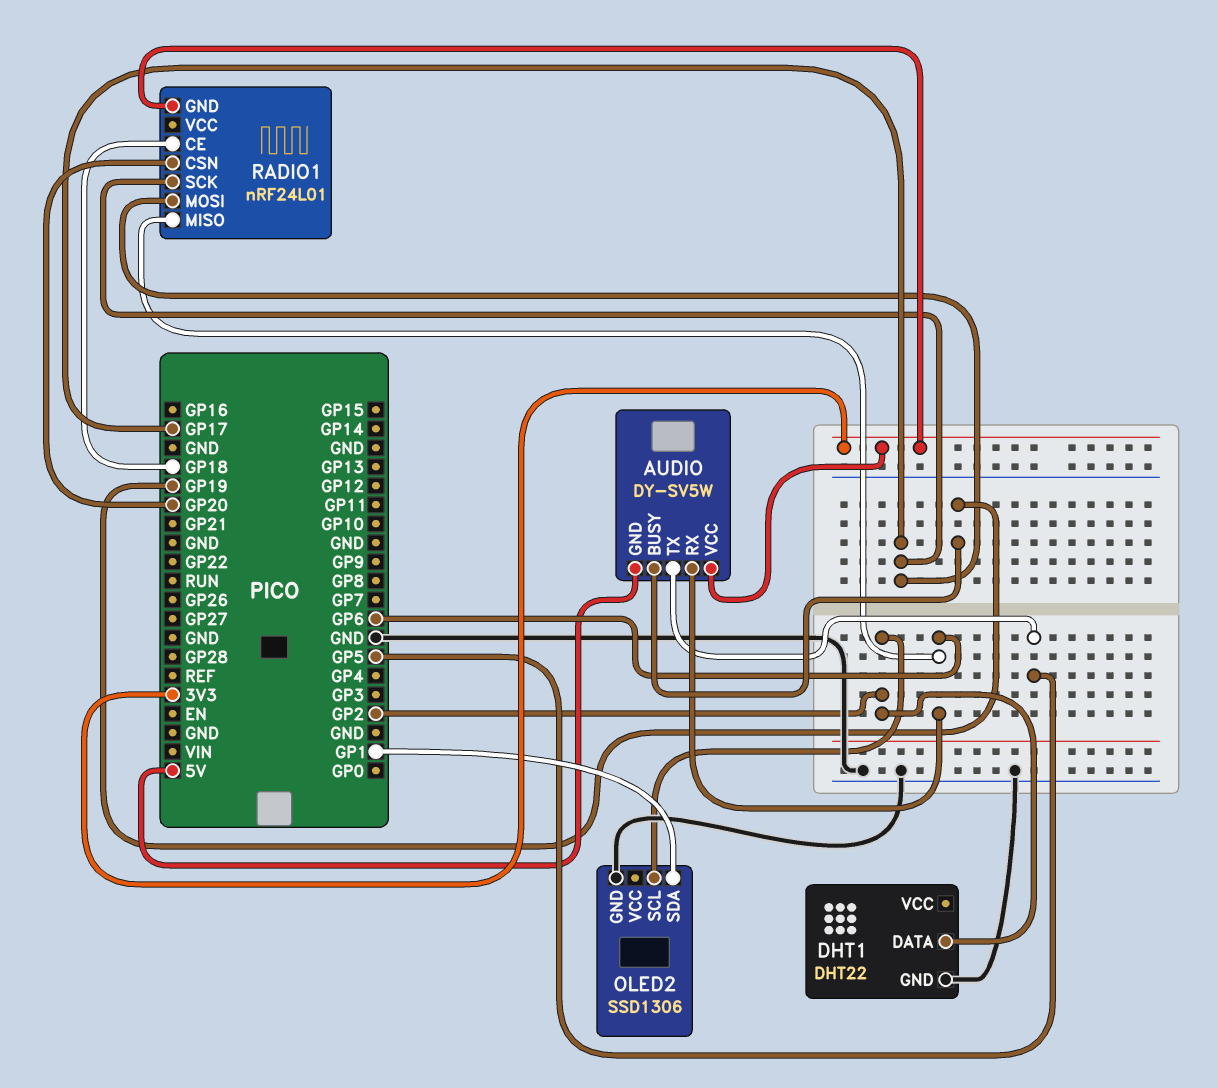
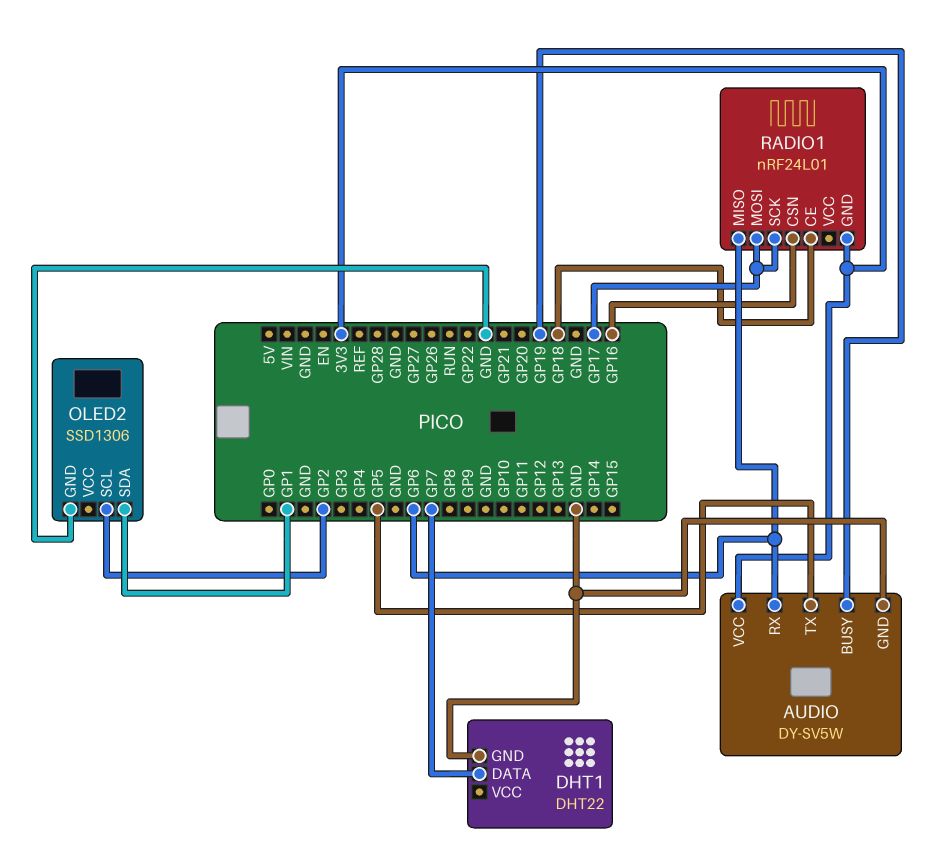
AUDIO pin GND: 5V -> GND
DHT1 pin DATA: GP2 -> GP7
RADIO1 pin CSN: GP20 -> GP16

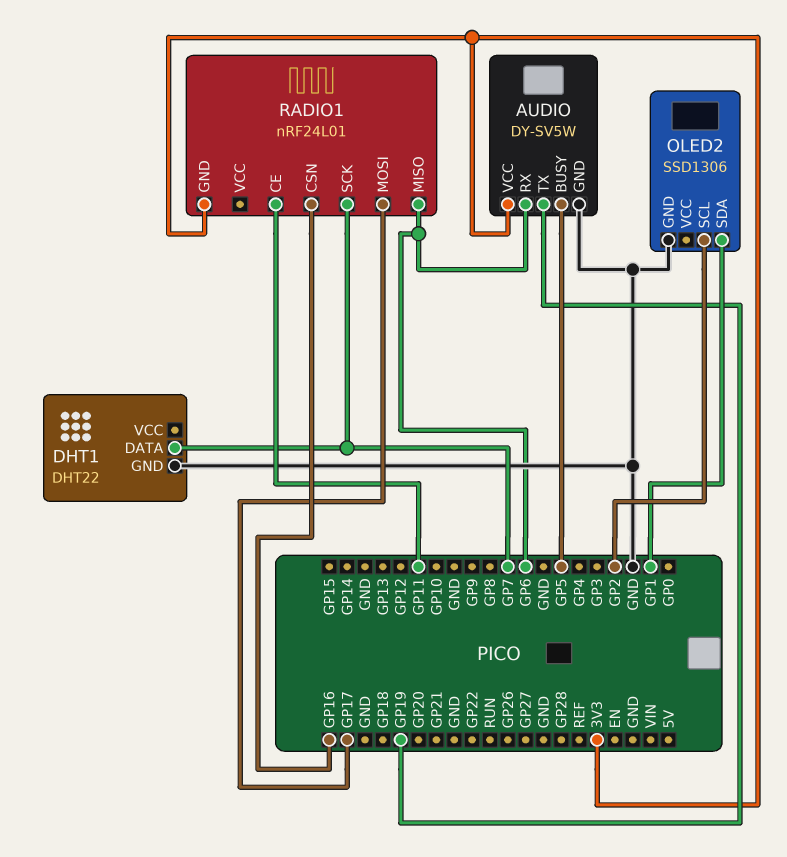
AUDIO pin BUSY: GP19 -> GP5
AUDIO pin TX: GP5 -> GP19
RADIO1 pin CE: GP18 -> GP11
RADIO1 pin SCK: GP17 -> GP7

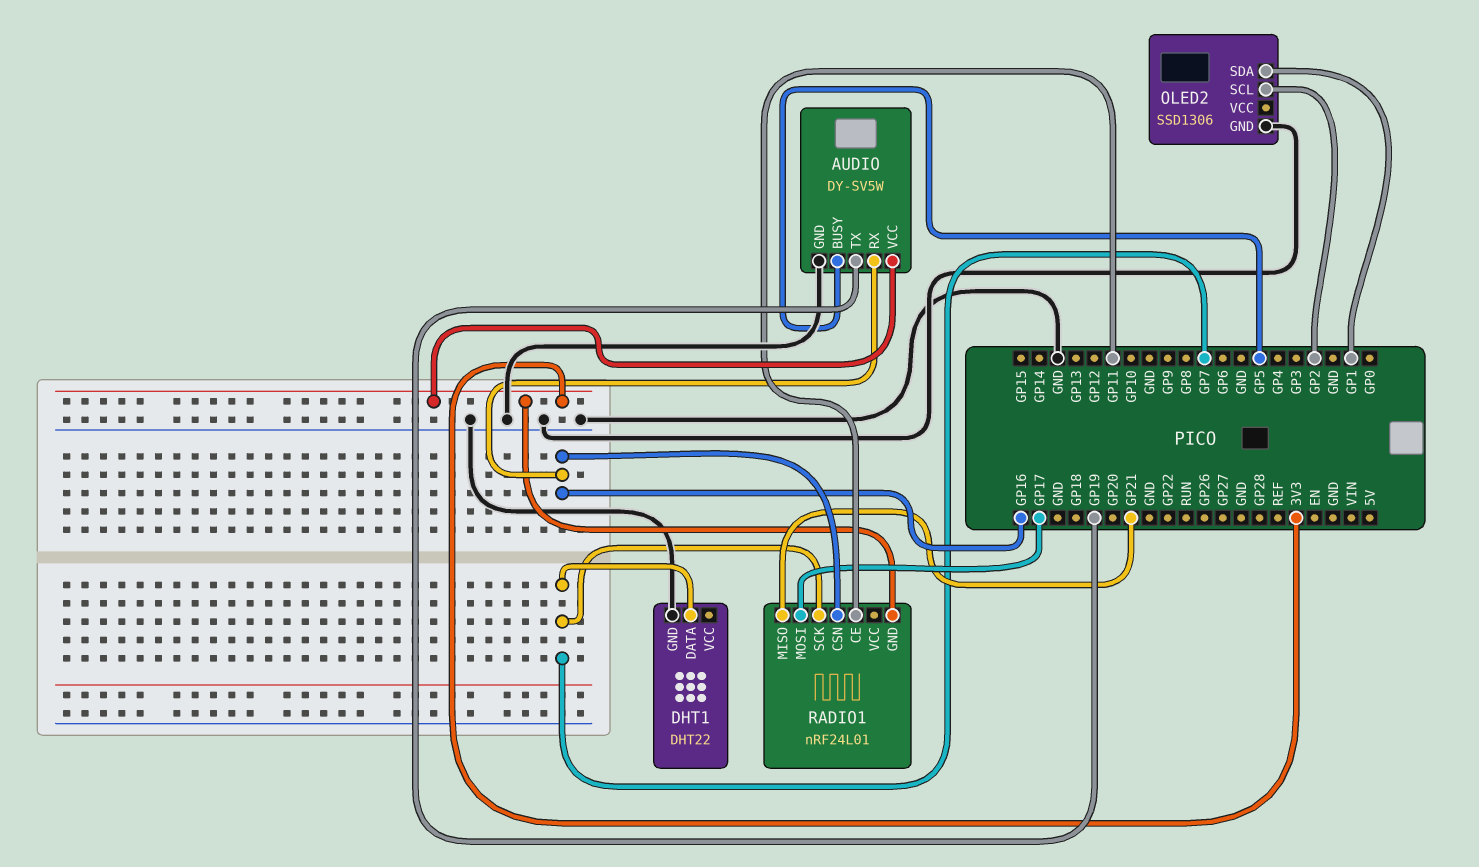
AUDIO pin RX: GP6 -> GP16
RADIO1 pin MISO: GP6 -> GP21

